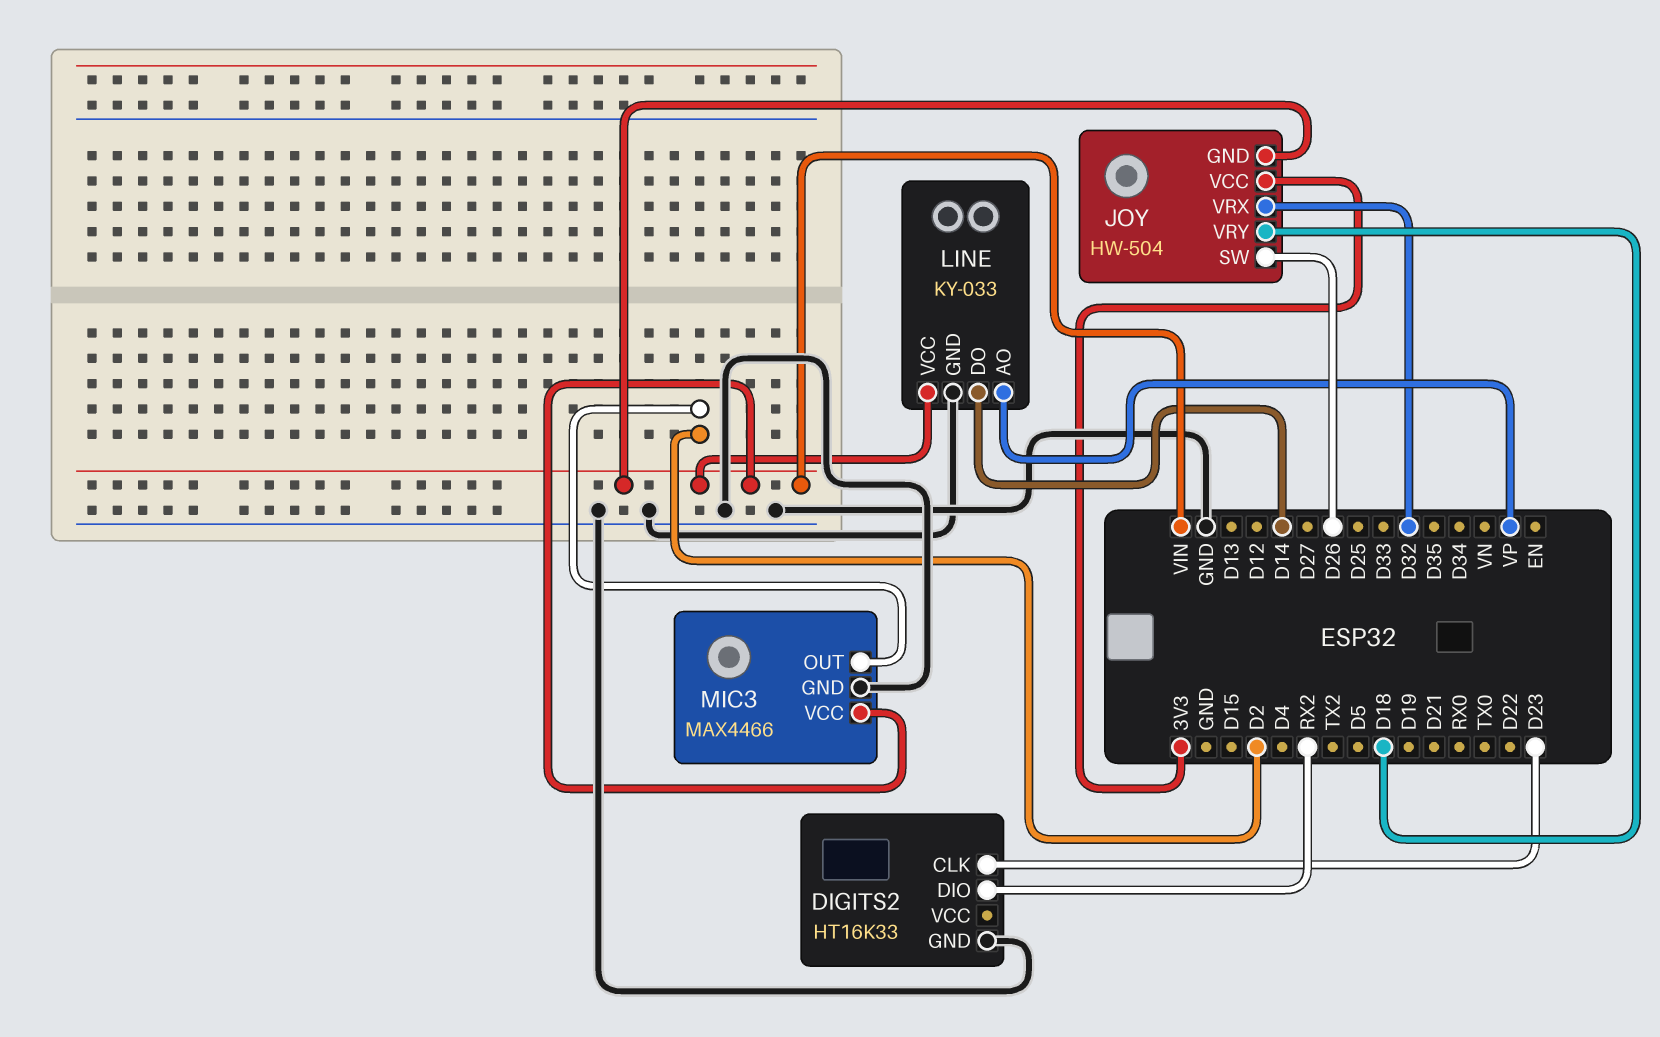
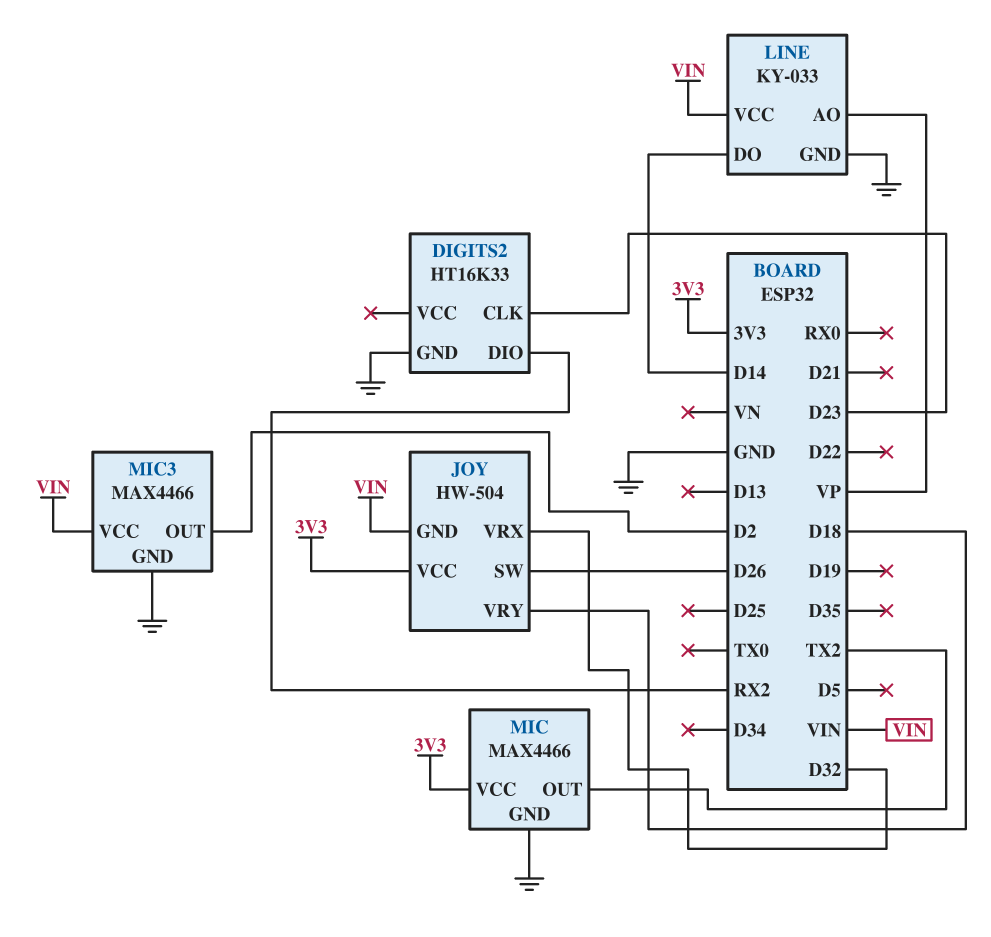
MIC: none -> MAX4466
MIC pin GND: none -> GND
MIC pin OUT: none -> TX2
MIC pin VCC: none -> 3V3

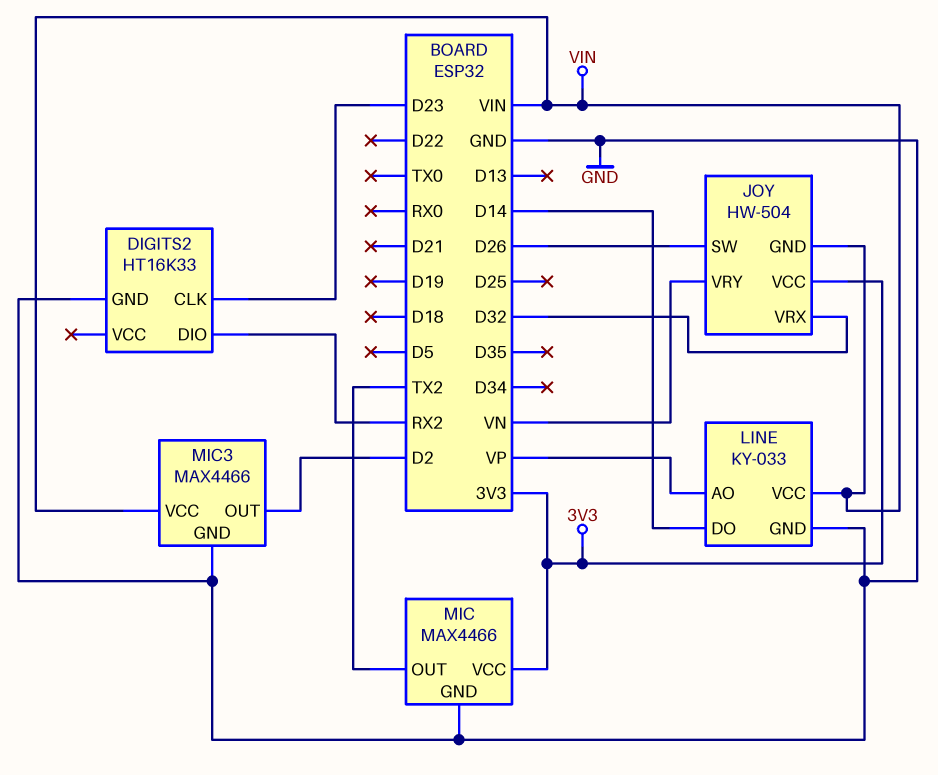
JOY pin VRY: D18 -> VN

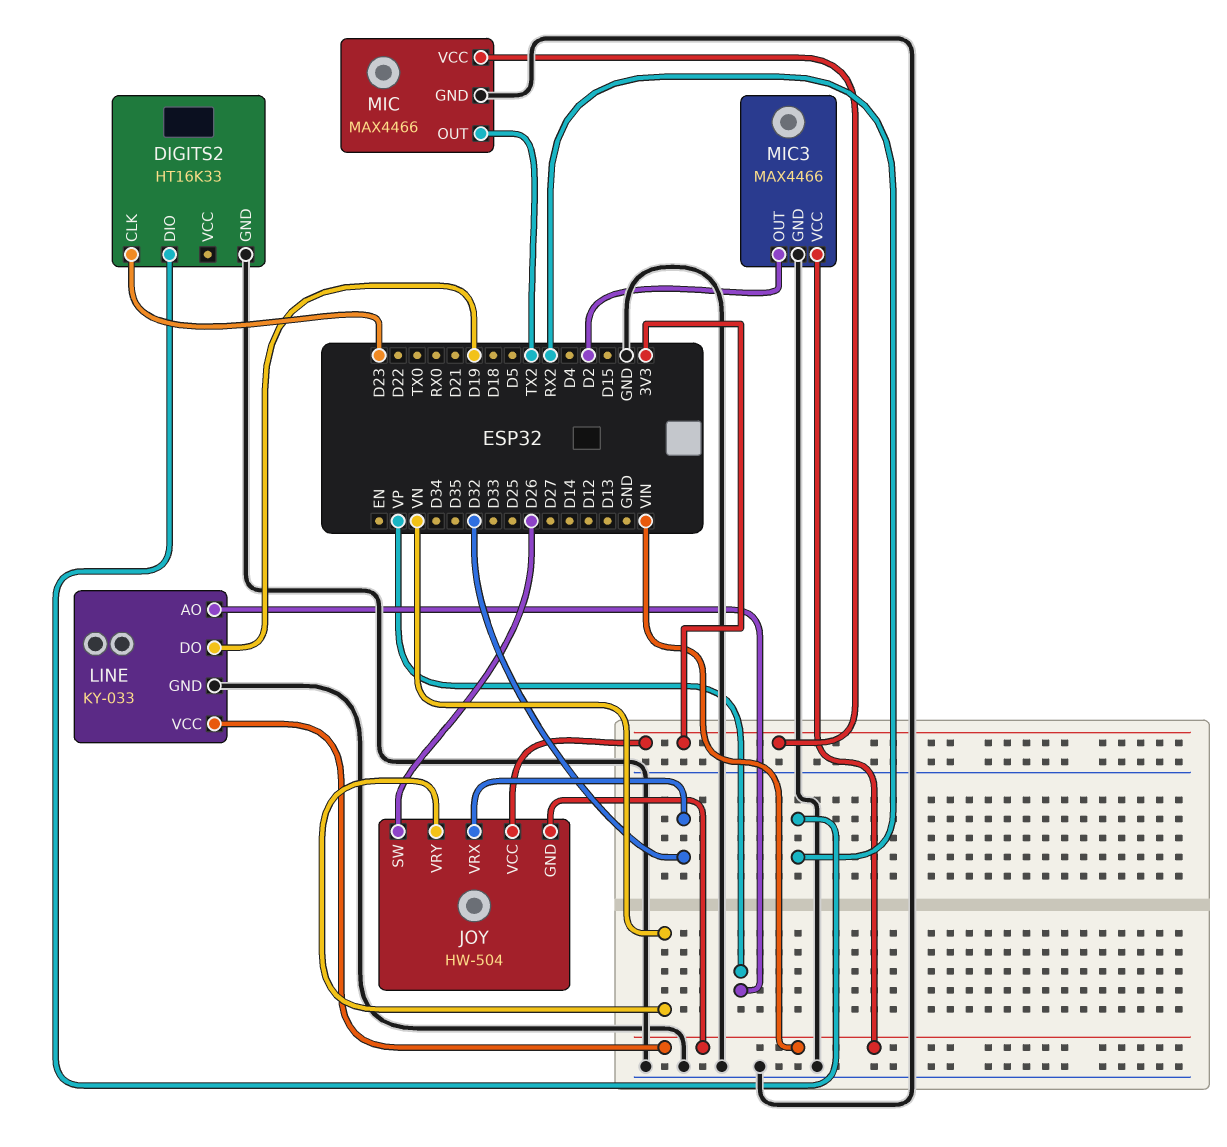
LINE pin DO: D14 -> D19

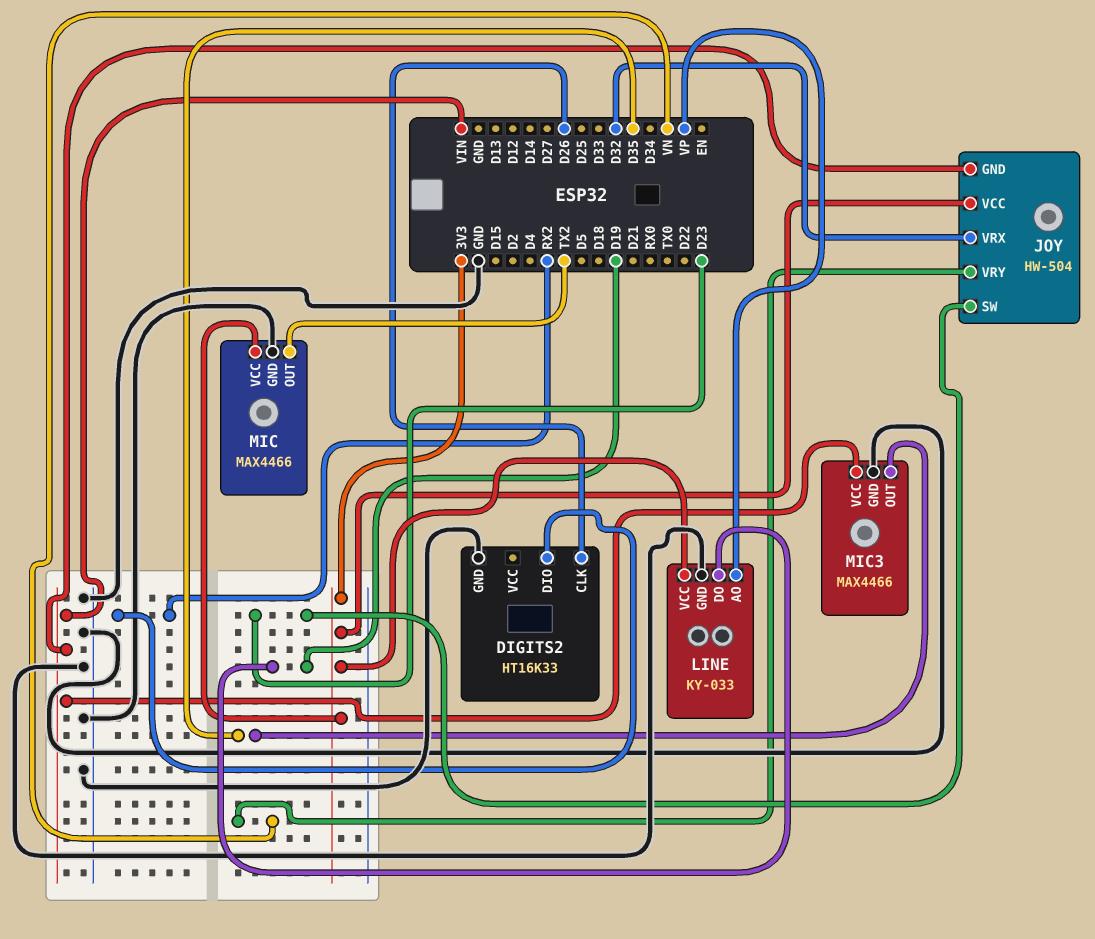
DIGITS2 pin CLK: D23 -> D26
JOY pin SW: D26 -> D23
LINE pin VCC: VIN -> 3V3
MIC3 pin OUT: D2 -> D35

